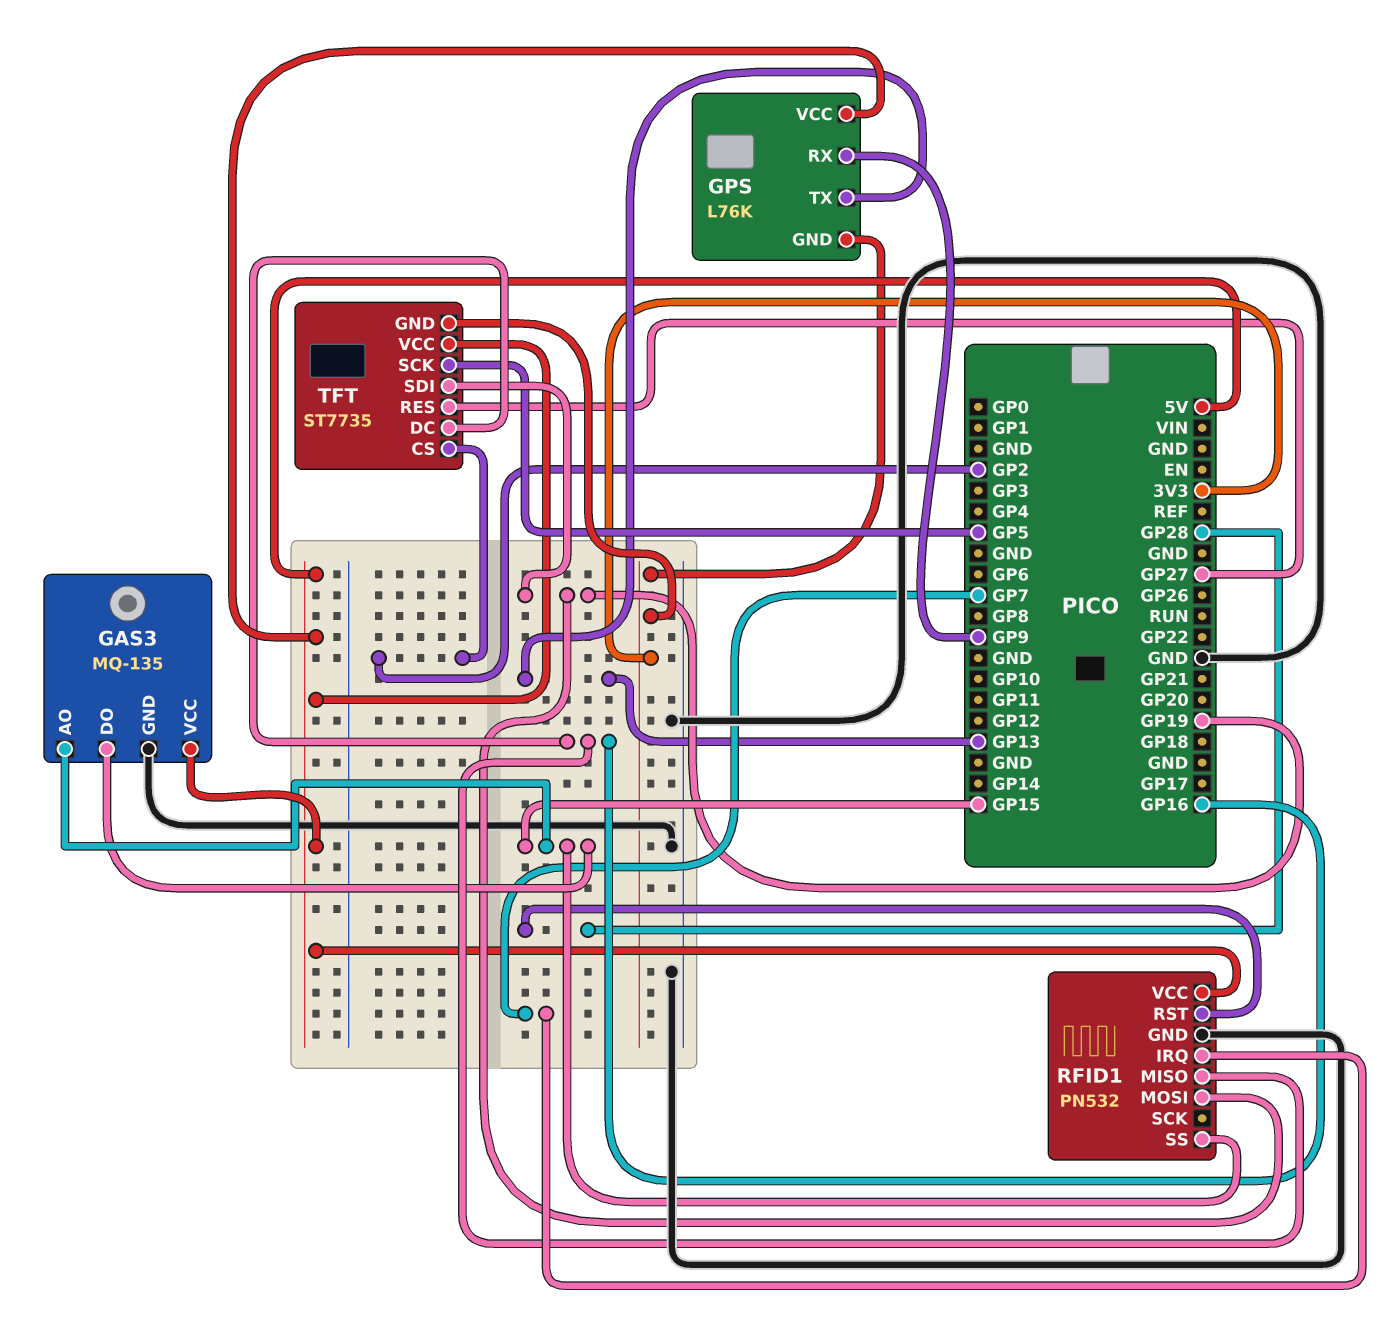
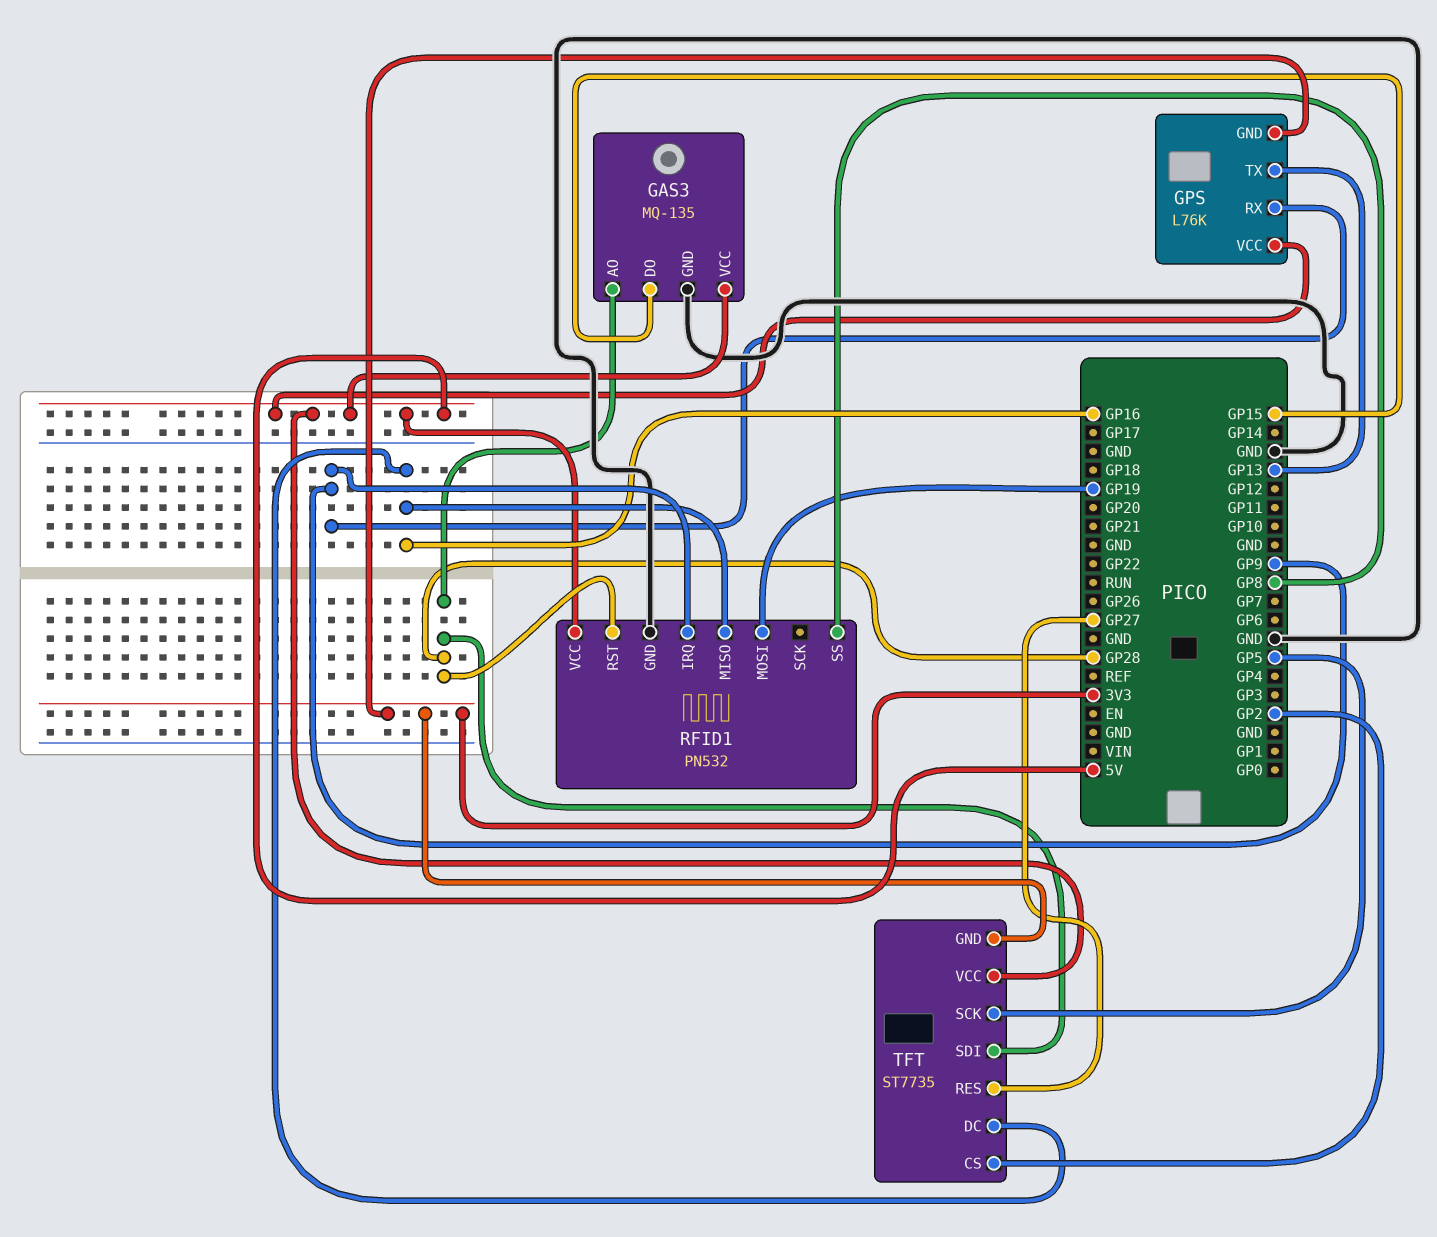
GAS3 pin AO: GP15 -> GP28
RFID1 pin IRQ: GP7 -> GP9
RFID1 pin SS: GP15 -> GP8
TFT pin SDI: GP19 -> GP28

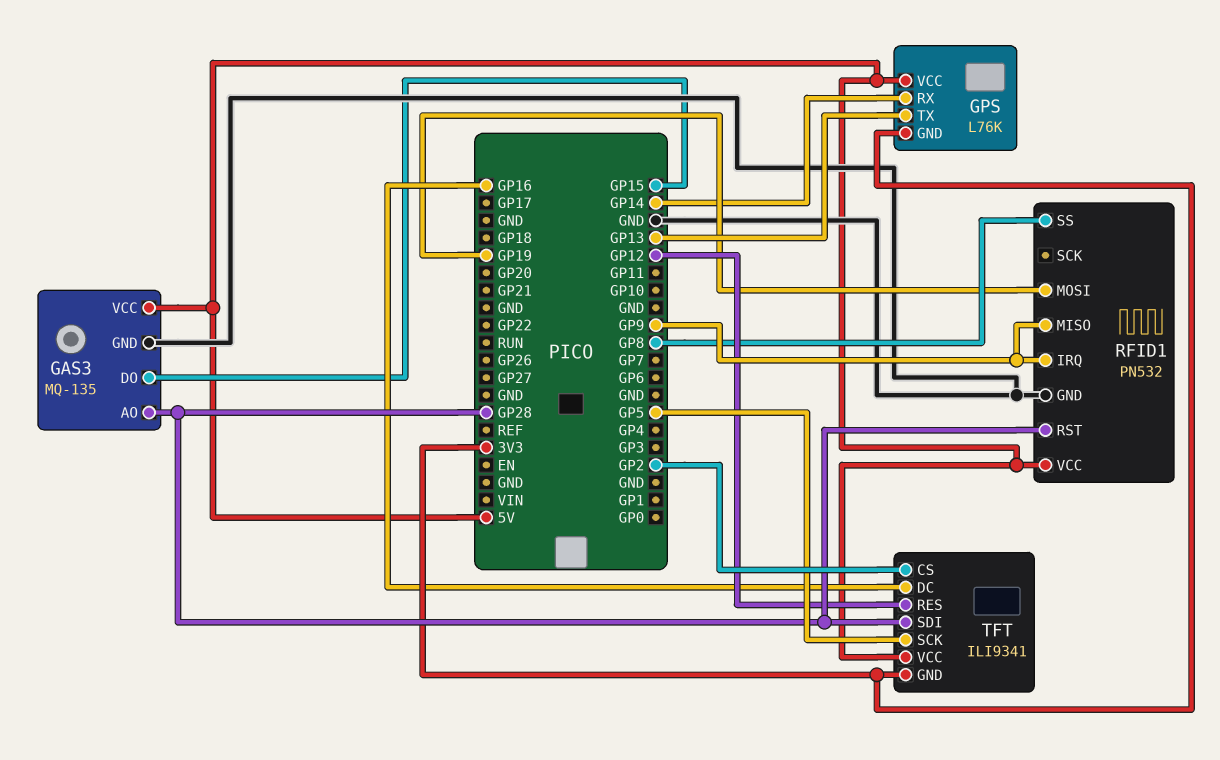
GPS pin RX: GP9 -> GP14
RFID1 pin MISO: GP16 -> GP9
TFT: ST7735 -> ILI9341
TFT pin RES: GP27 -> GP12

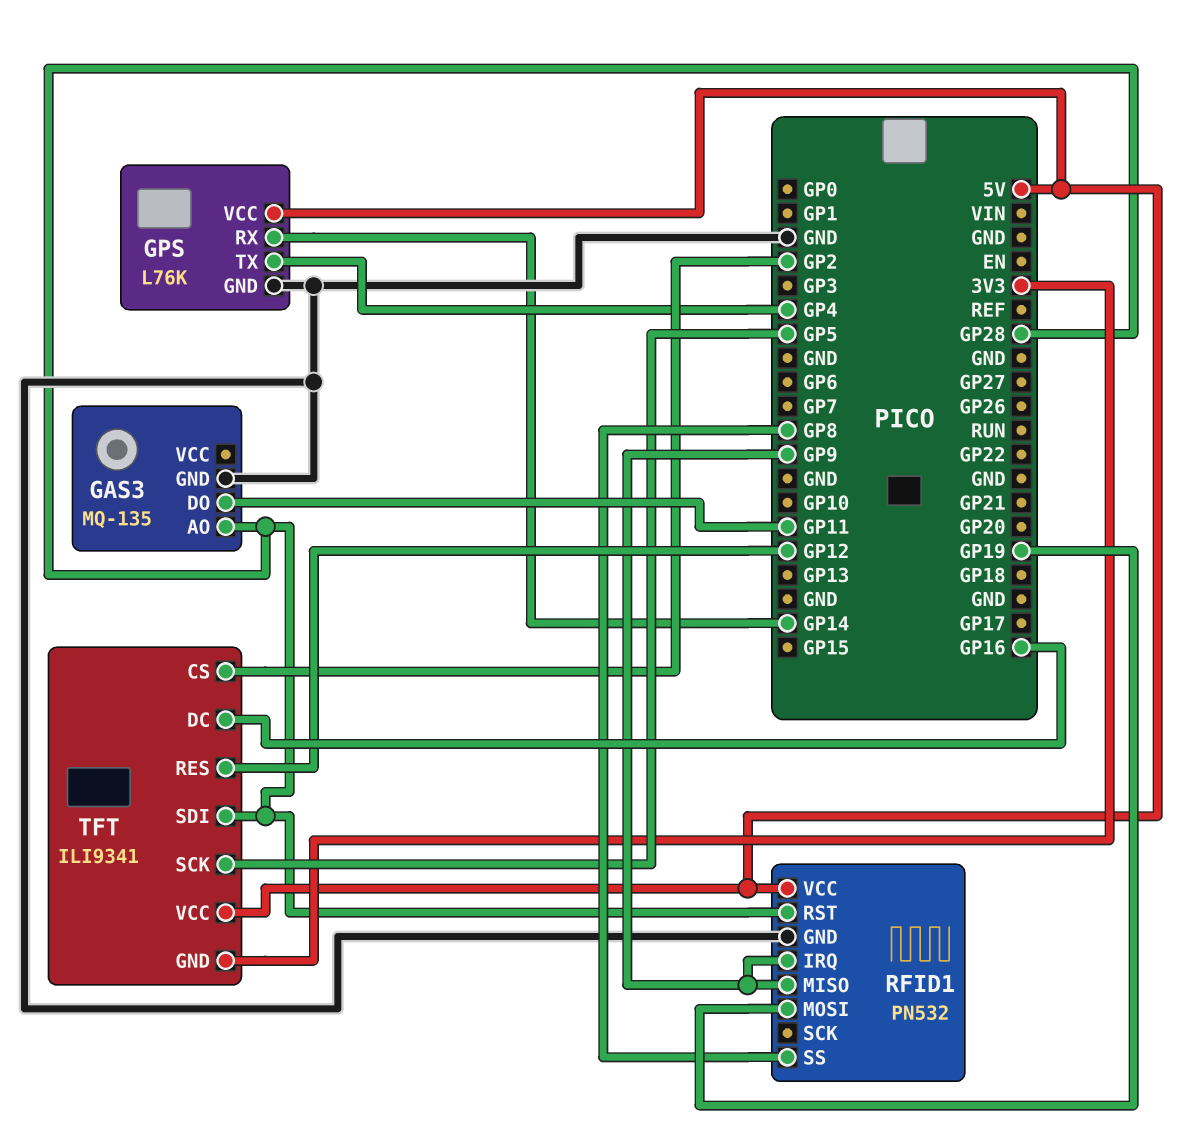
GAS3 pin DO: GP15 -> GP11
GAS3 pin VCC: 5V -> none
GPS pin GND: 3V3 -> GND
GPS pin TX: GP13 -> GP4

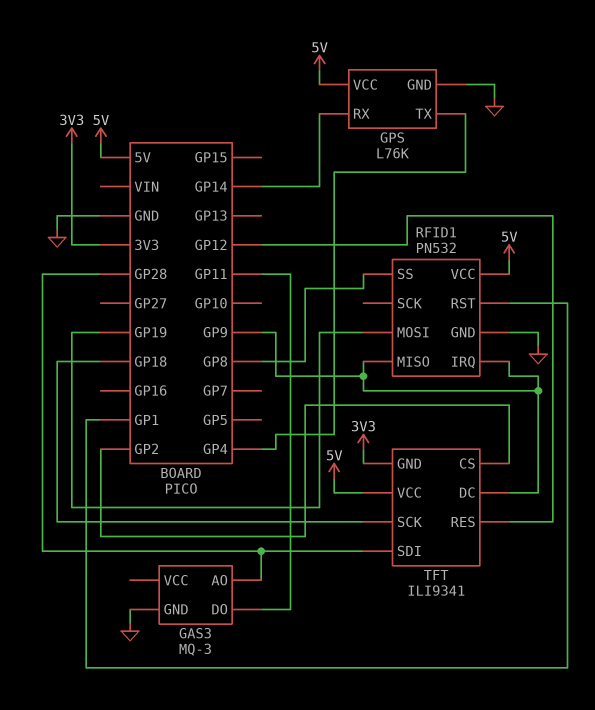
GAS3: MQ-135 -> MQ-3
RFID1 pin RST: GP28 -> GP1
TFT pin DC: GP16 -> GP9
TFT pin SCK: GP5 -> GP18

